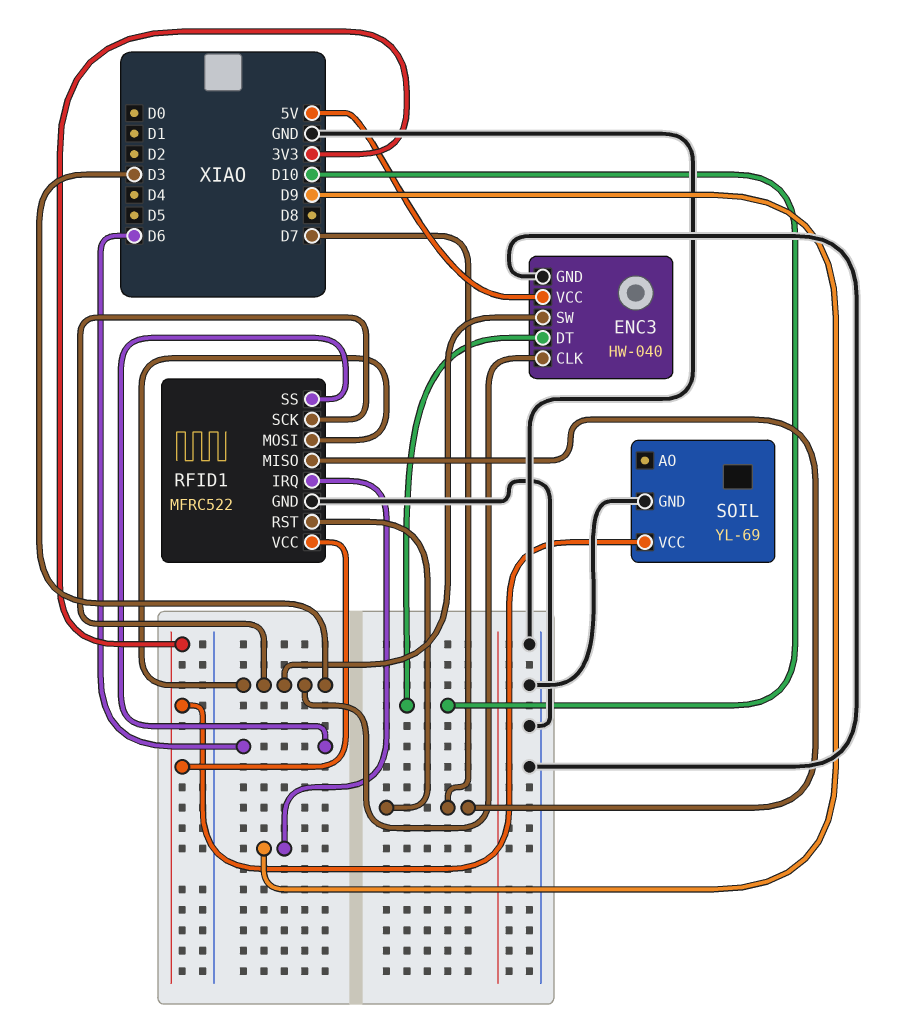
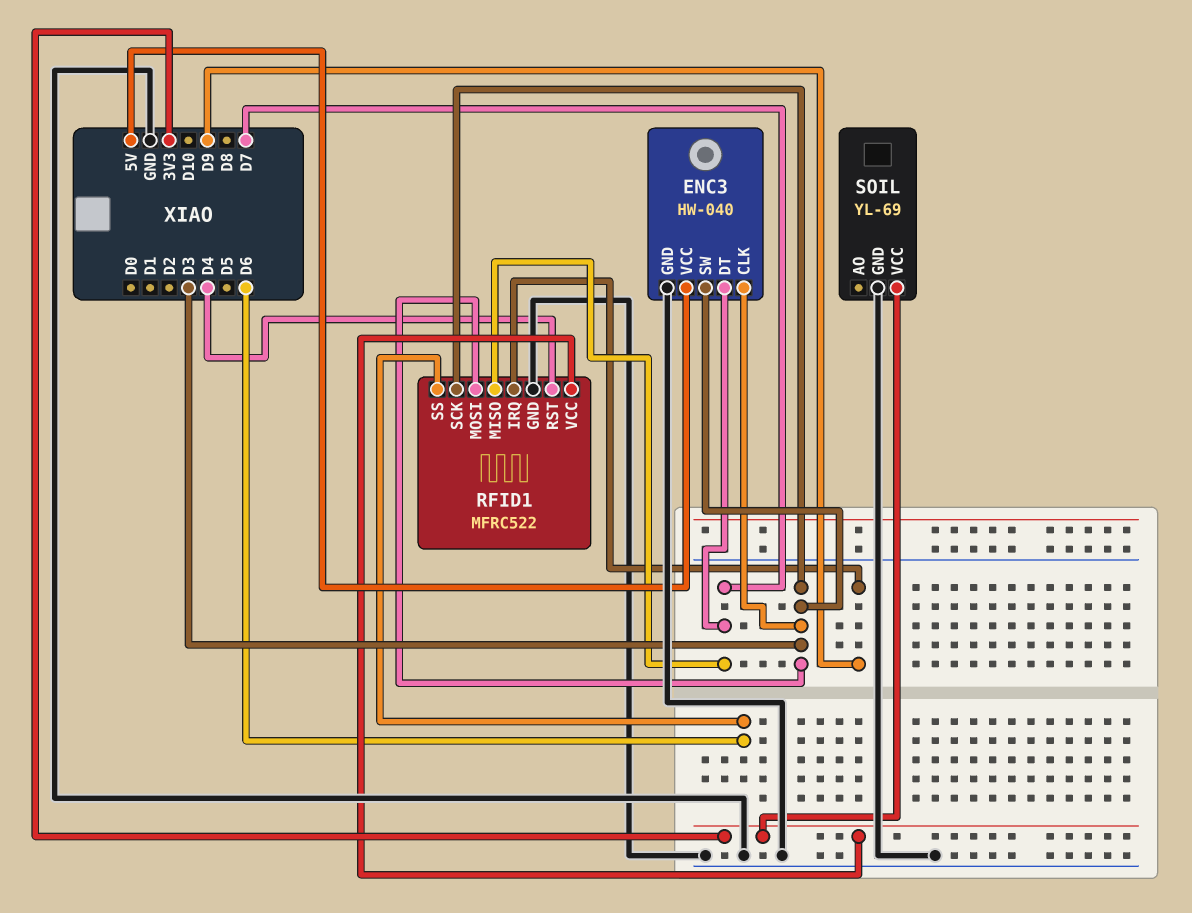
ENC3 pin DT: D10 -> D7
RFID1 pin RST: D7 -> D4

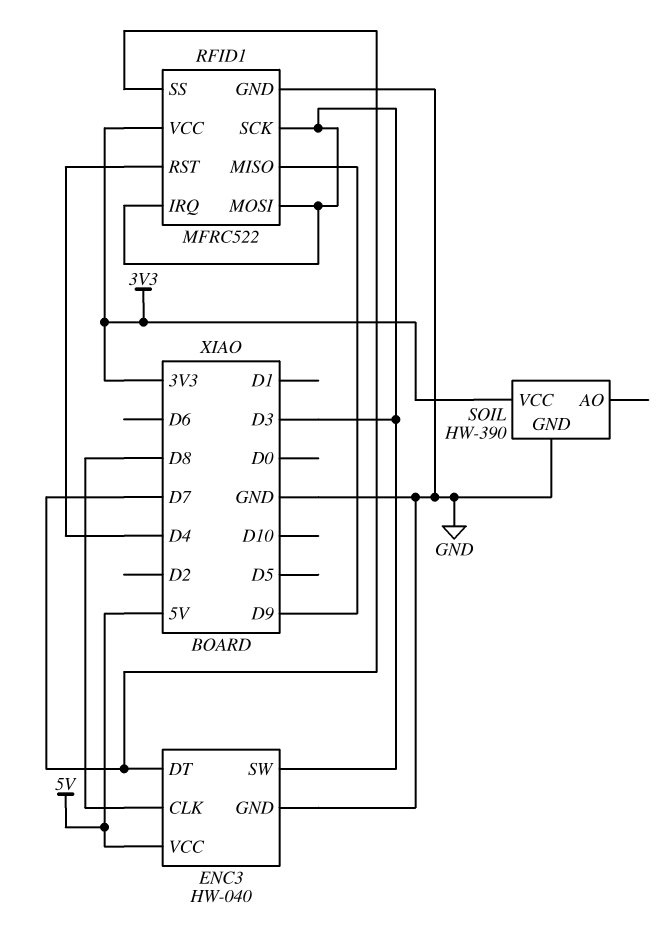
ENC3 pin CLK: D3 -> D8
RFID1 pin IRQ: D9 -> D3
RFID1 pin MISO: D7 -> D9
RFID1 pin SS: D6 -> D7
SOIL: YL-69 -> HW-390

